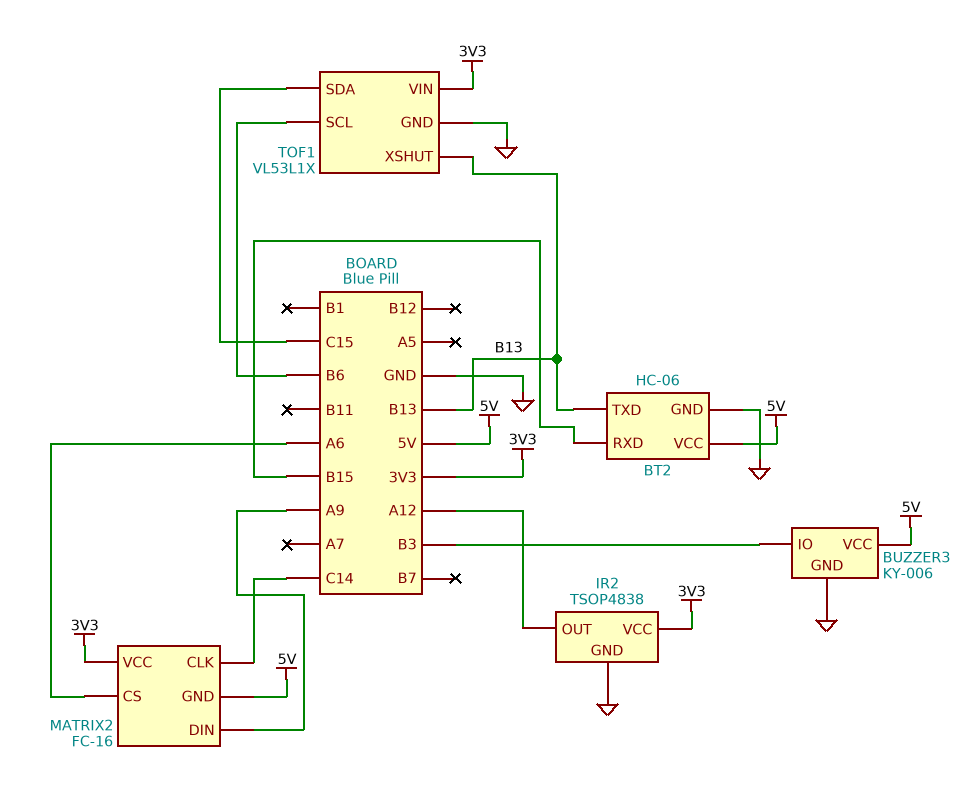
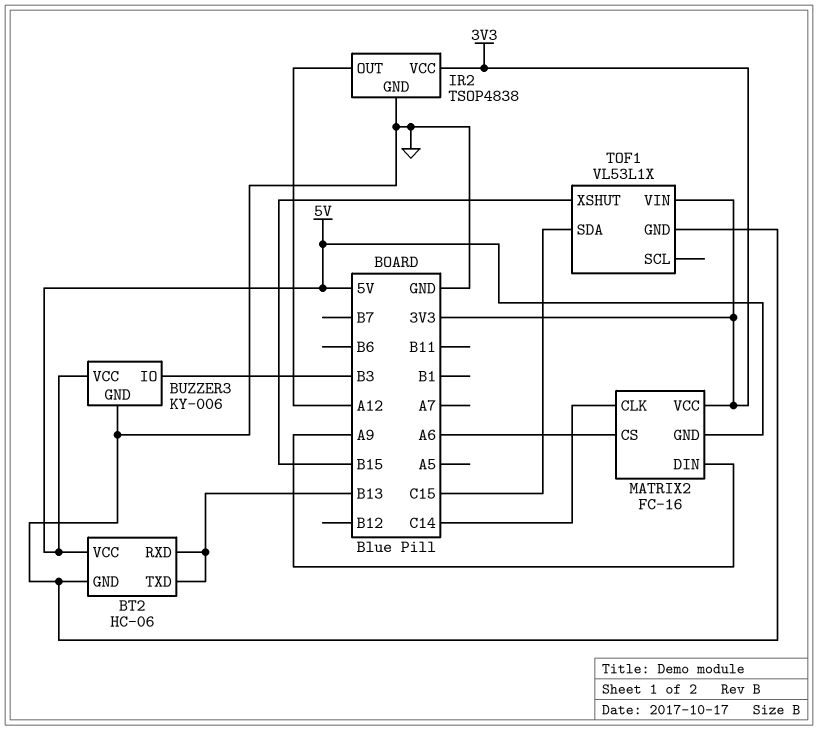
BT2 pin RXD: B15 -> B13
TOF1 pin SCL: B6 -> none
TOF1 pin XSHUT: B13 -> B15

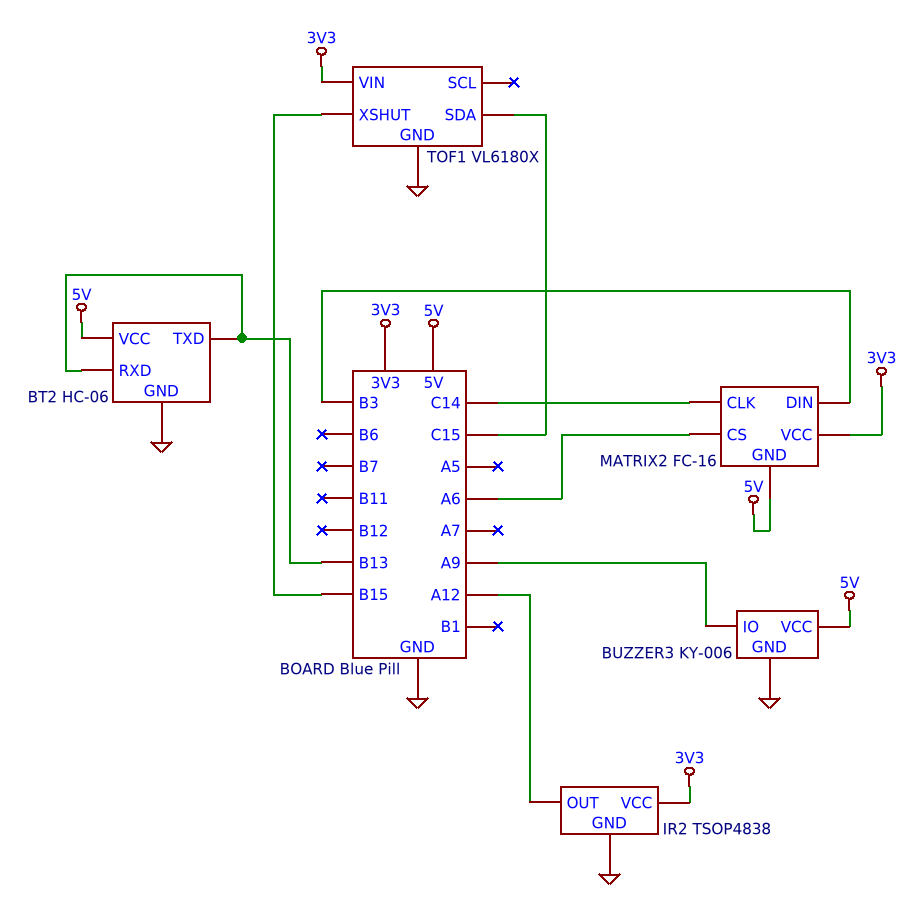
BUZZER3 pin IO: B3 -> A9
MATRIX2 pin DIN: A9 -> B3
TOF1: VL53L1X -> VL6180X

